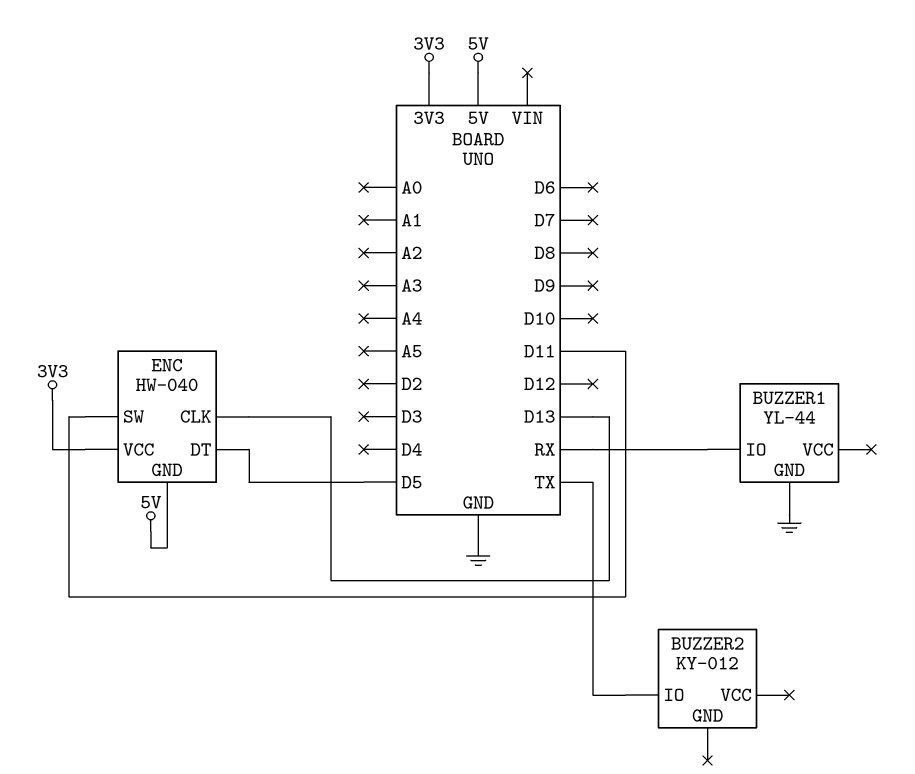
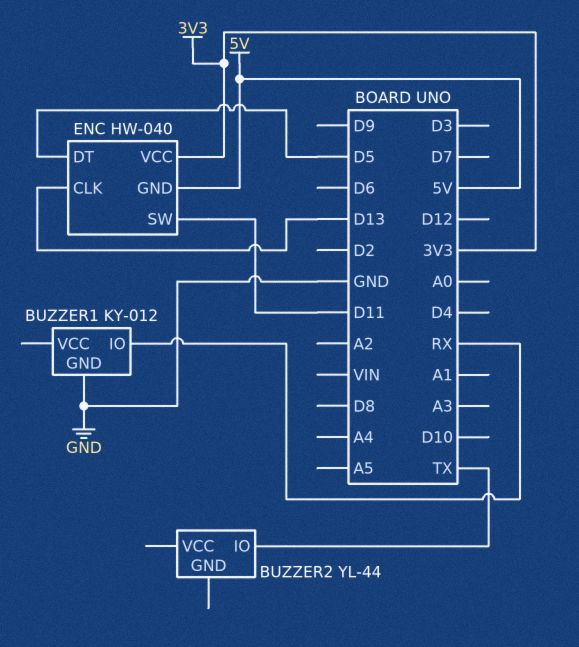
BUZZER1: YL-44 -> KY-012
BUZZER2: KY-012 -> YL-44

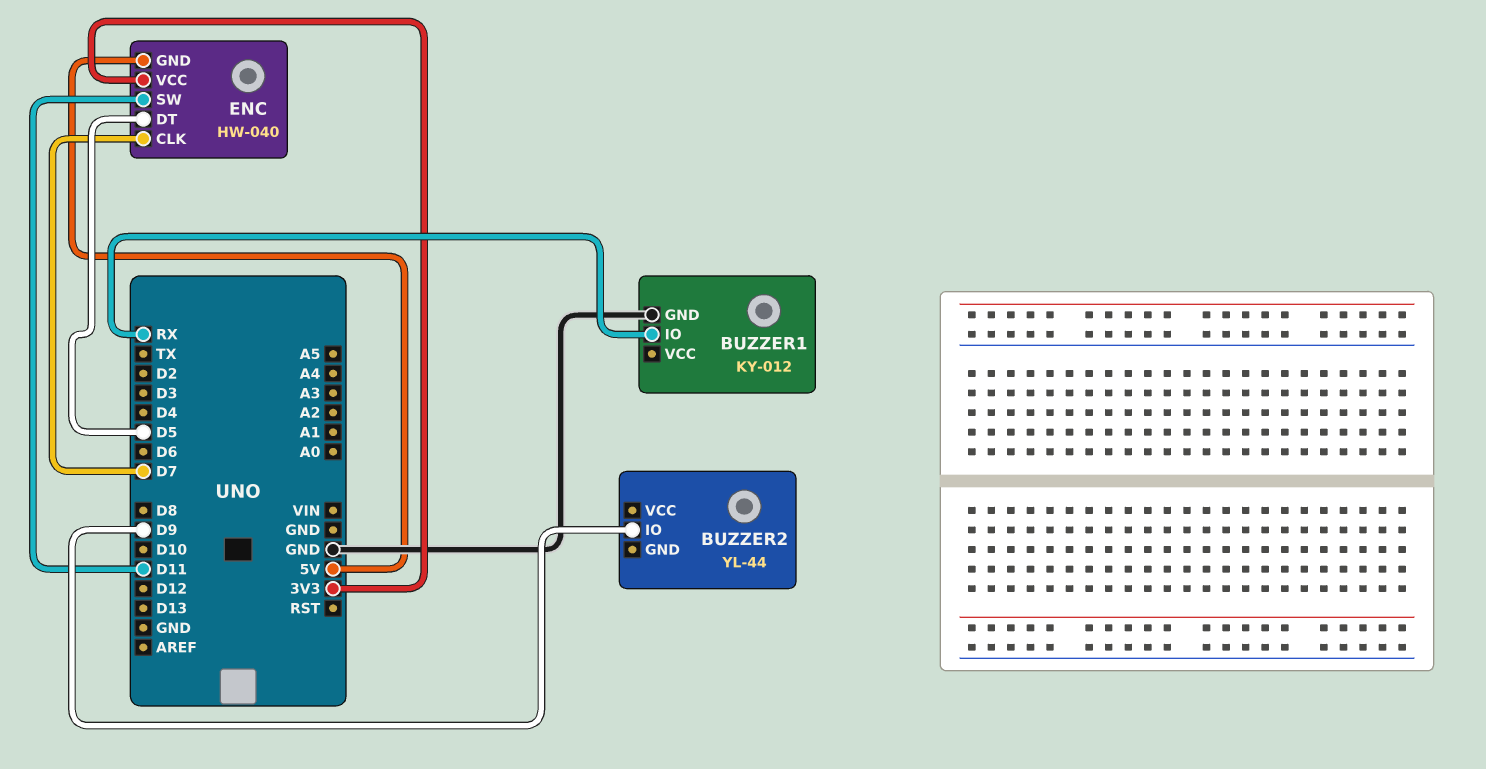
BUZZER2 pin IO: TX -> D9
ENC pin CLK: D13 -> D7

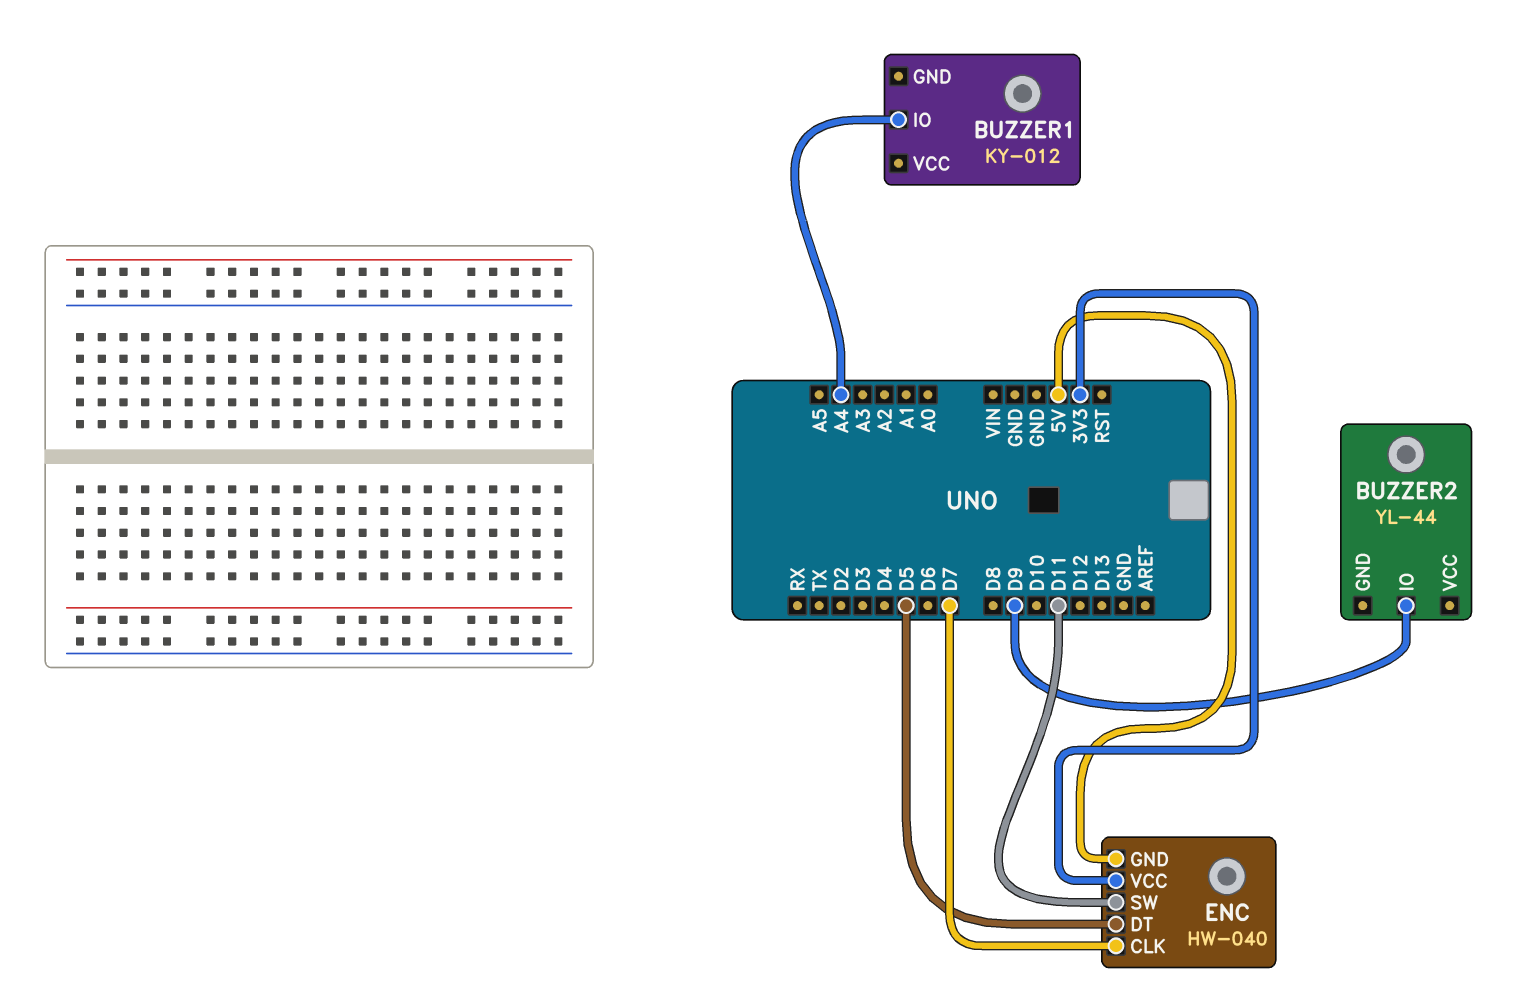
BUZZER1 pin GND: GND -> none
BUZZER1 pin IO: RX -> A4

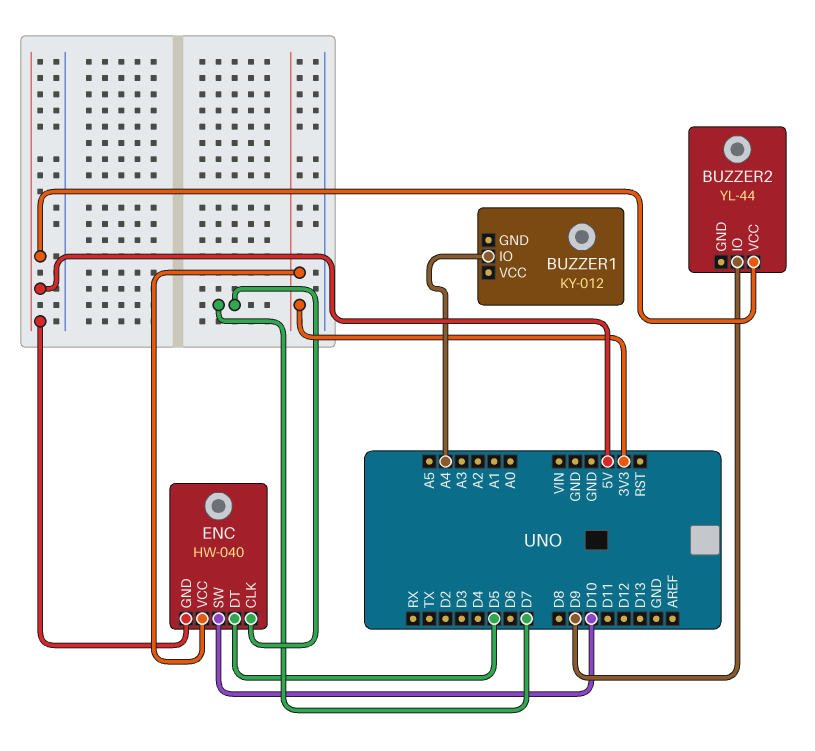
BUZZER2 pin VCC: none -> 5V
ENC pin SW: D11 -> D10

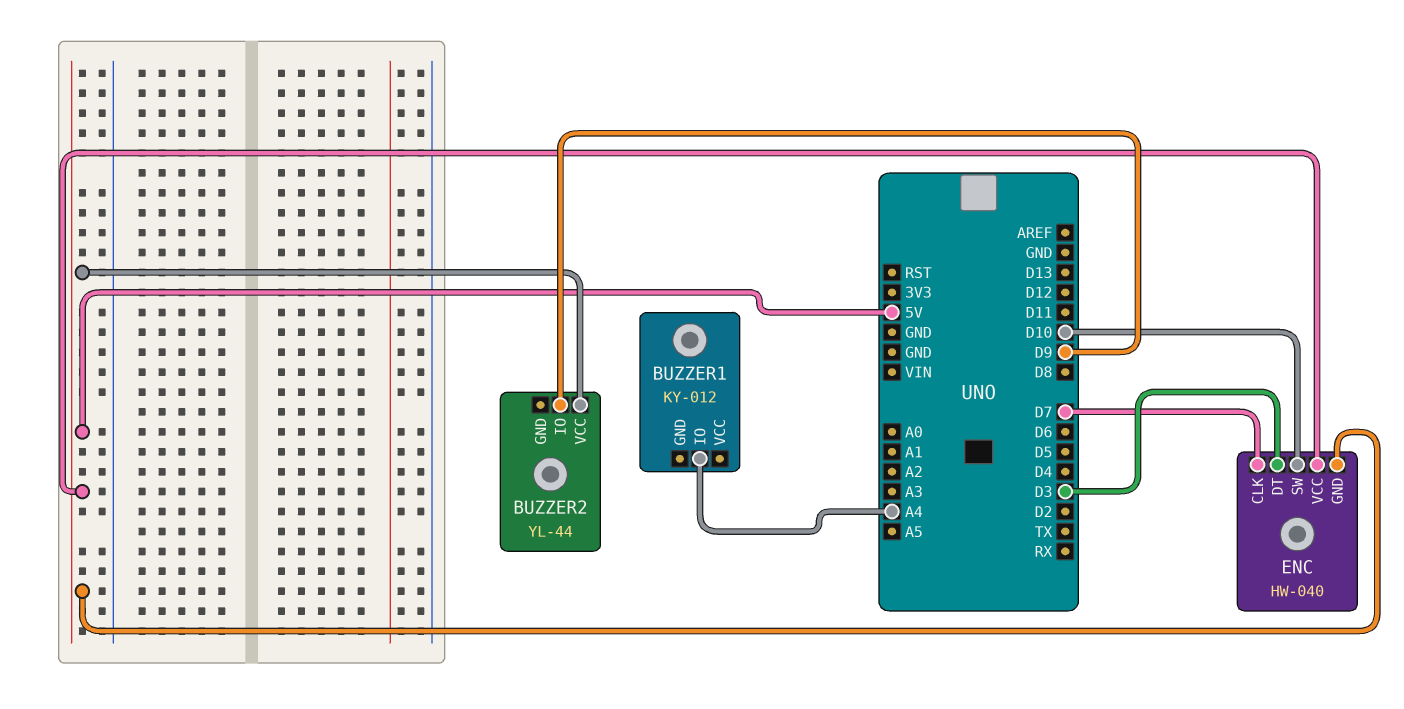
ENC pin DT: D5 -> D3
ENC pin VCC: 3V3 -> 5V

